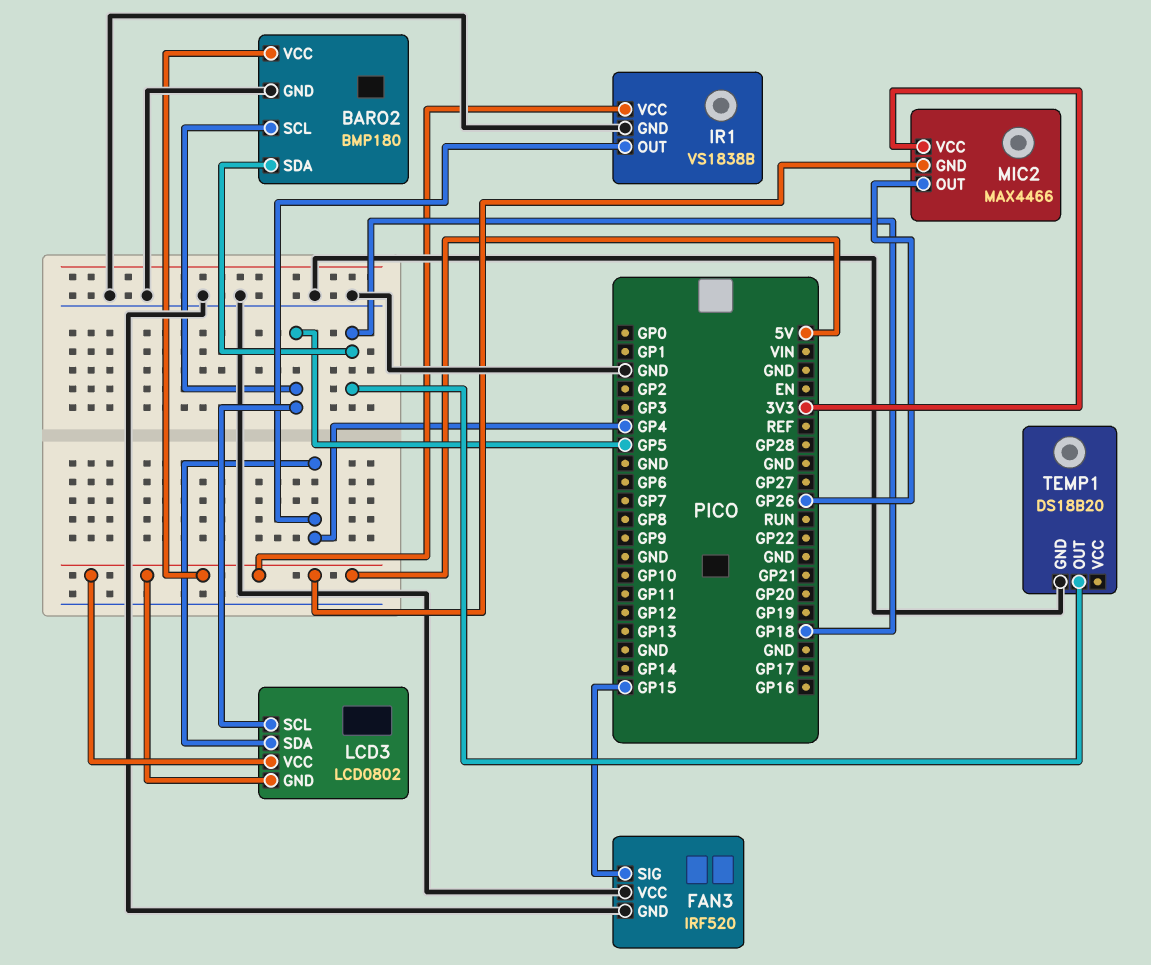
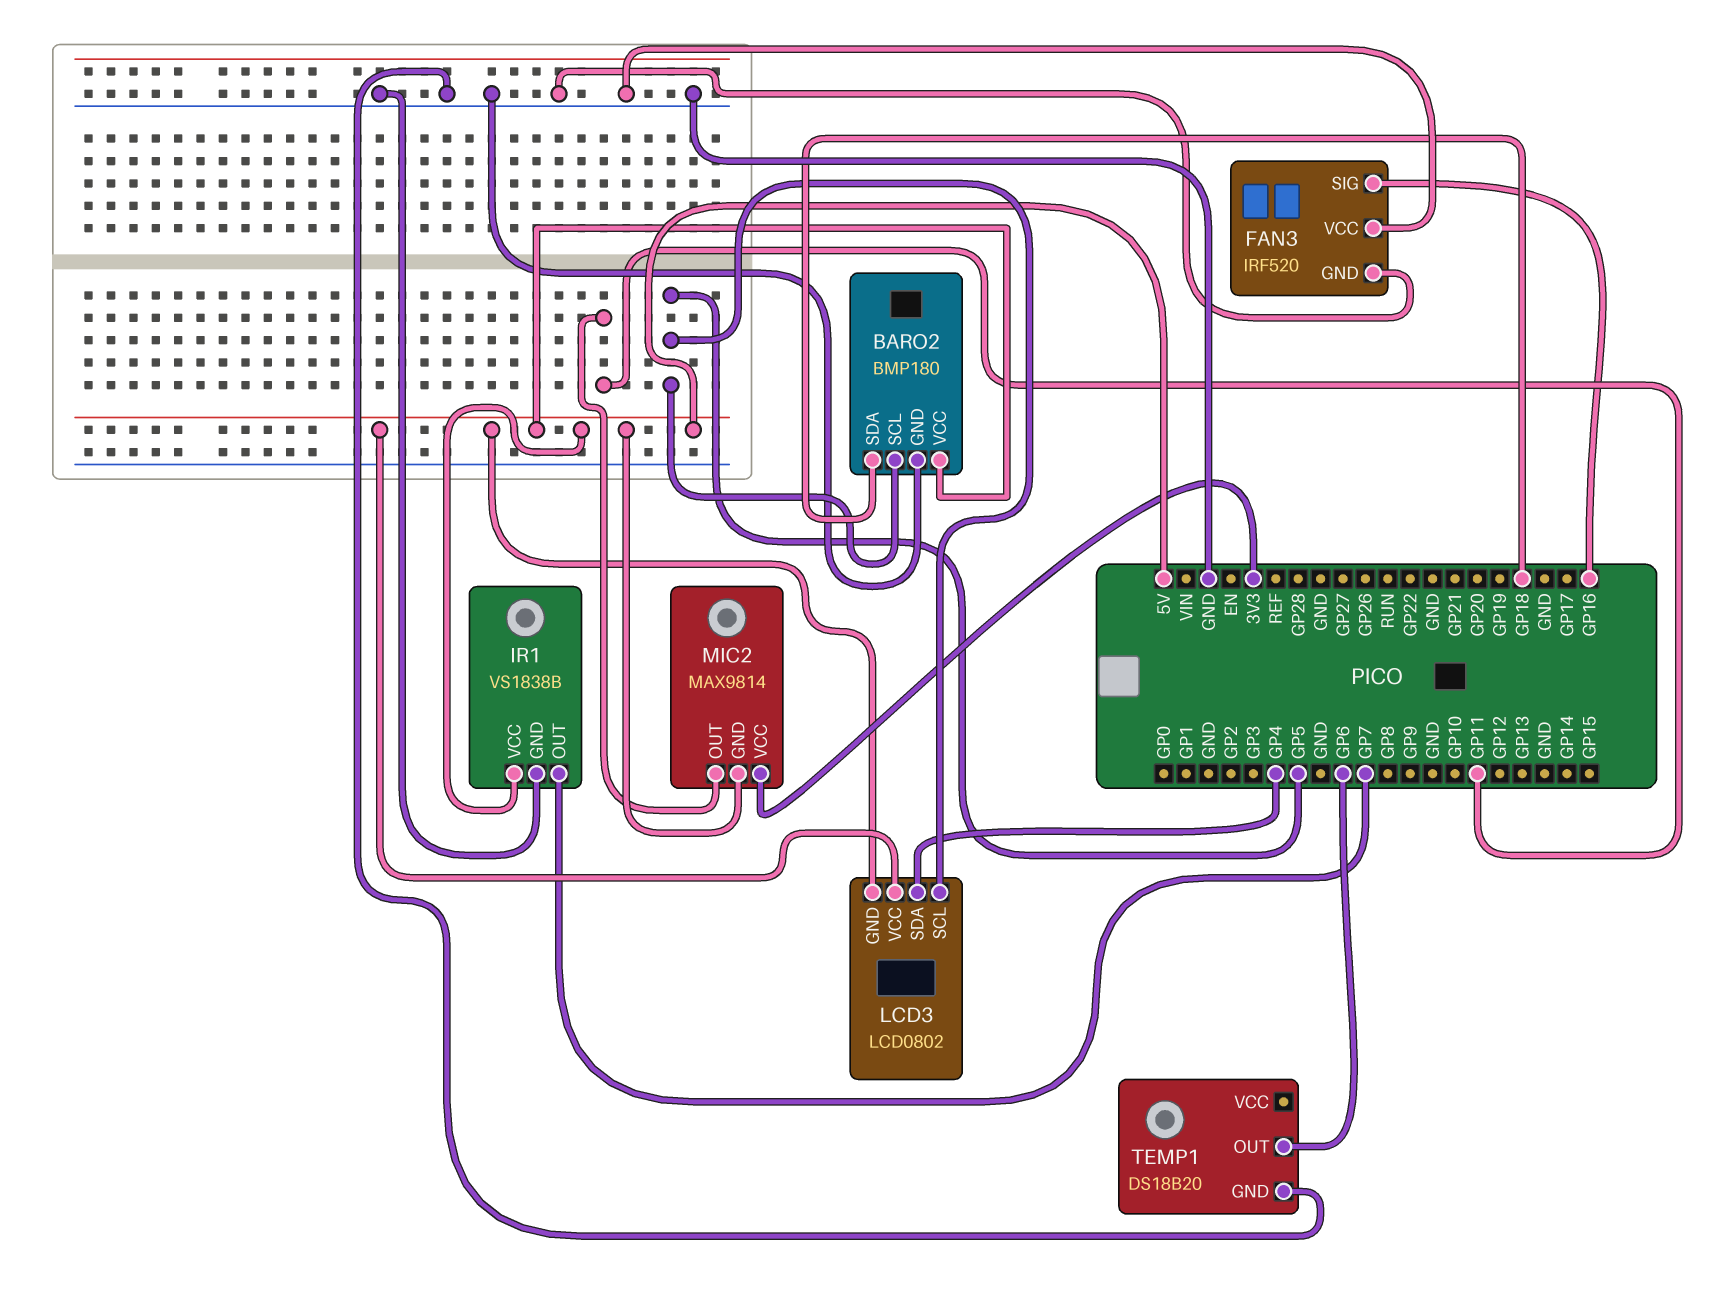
FAN3 pin SIG: GP15 -> GP16
IR1 pin OUT: GP4 -> GP7
MIC2: MAX4466 -> MAX9814
MIC2 pin OUT: GP26 -> GP11
TEMP1 pin OUT: GP18 -> GP6

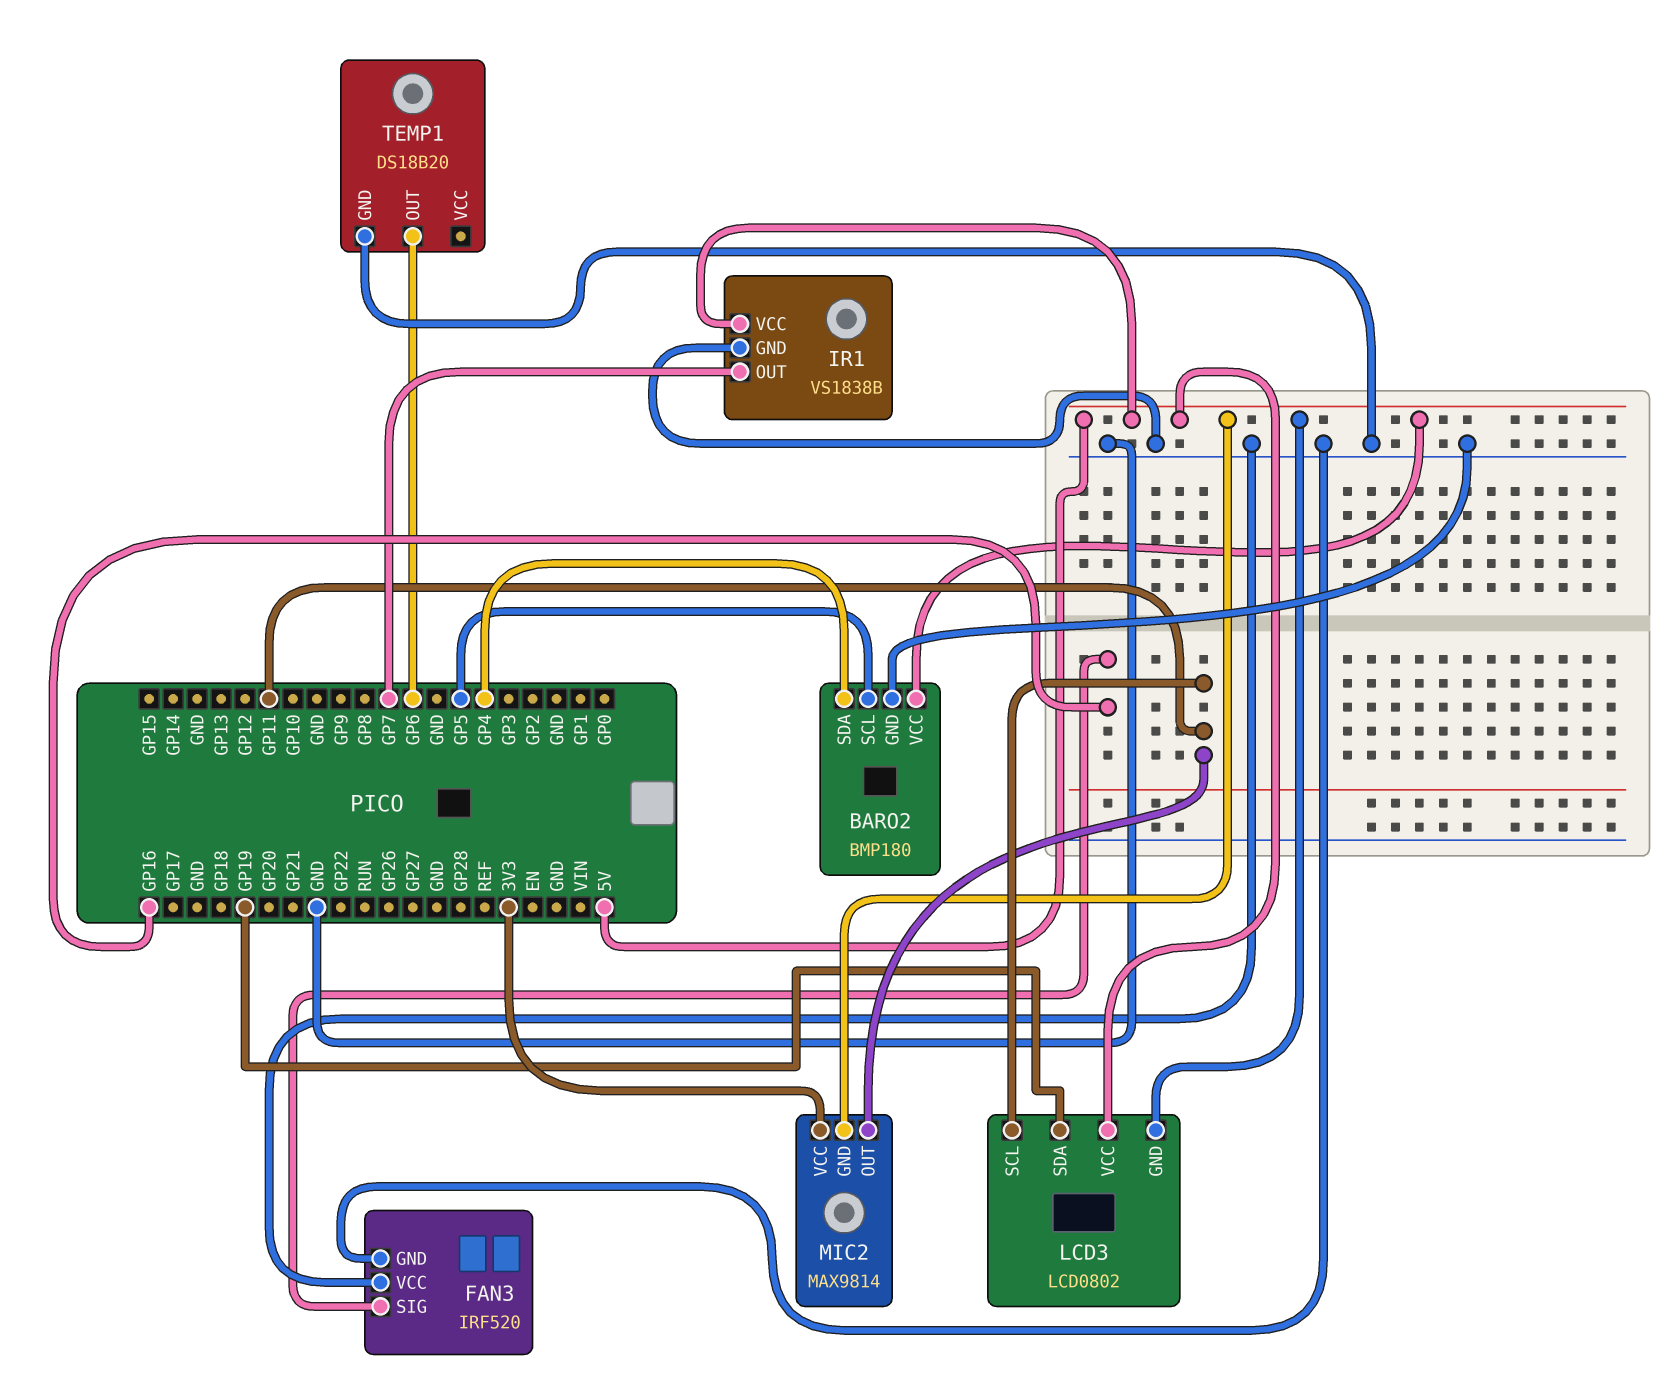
BARO2 pin SDA: GP18 -> GP4
LCD3 pin SCL: GP5 -> GP11
LCD3 pin SDA: GP4 -> GP19

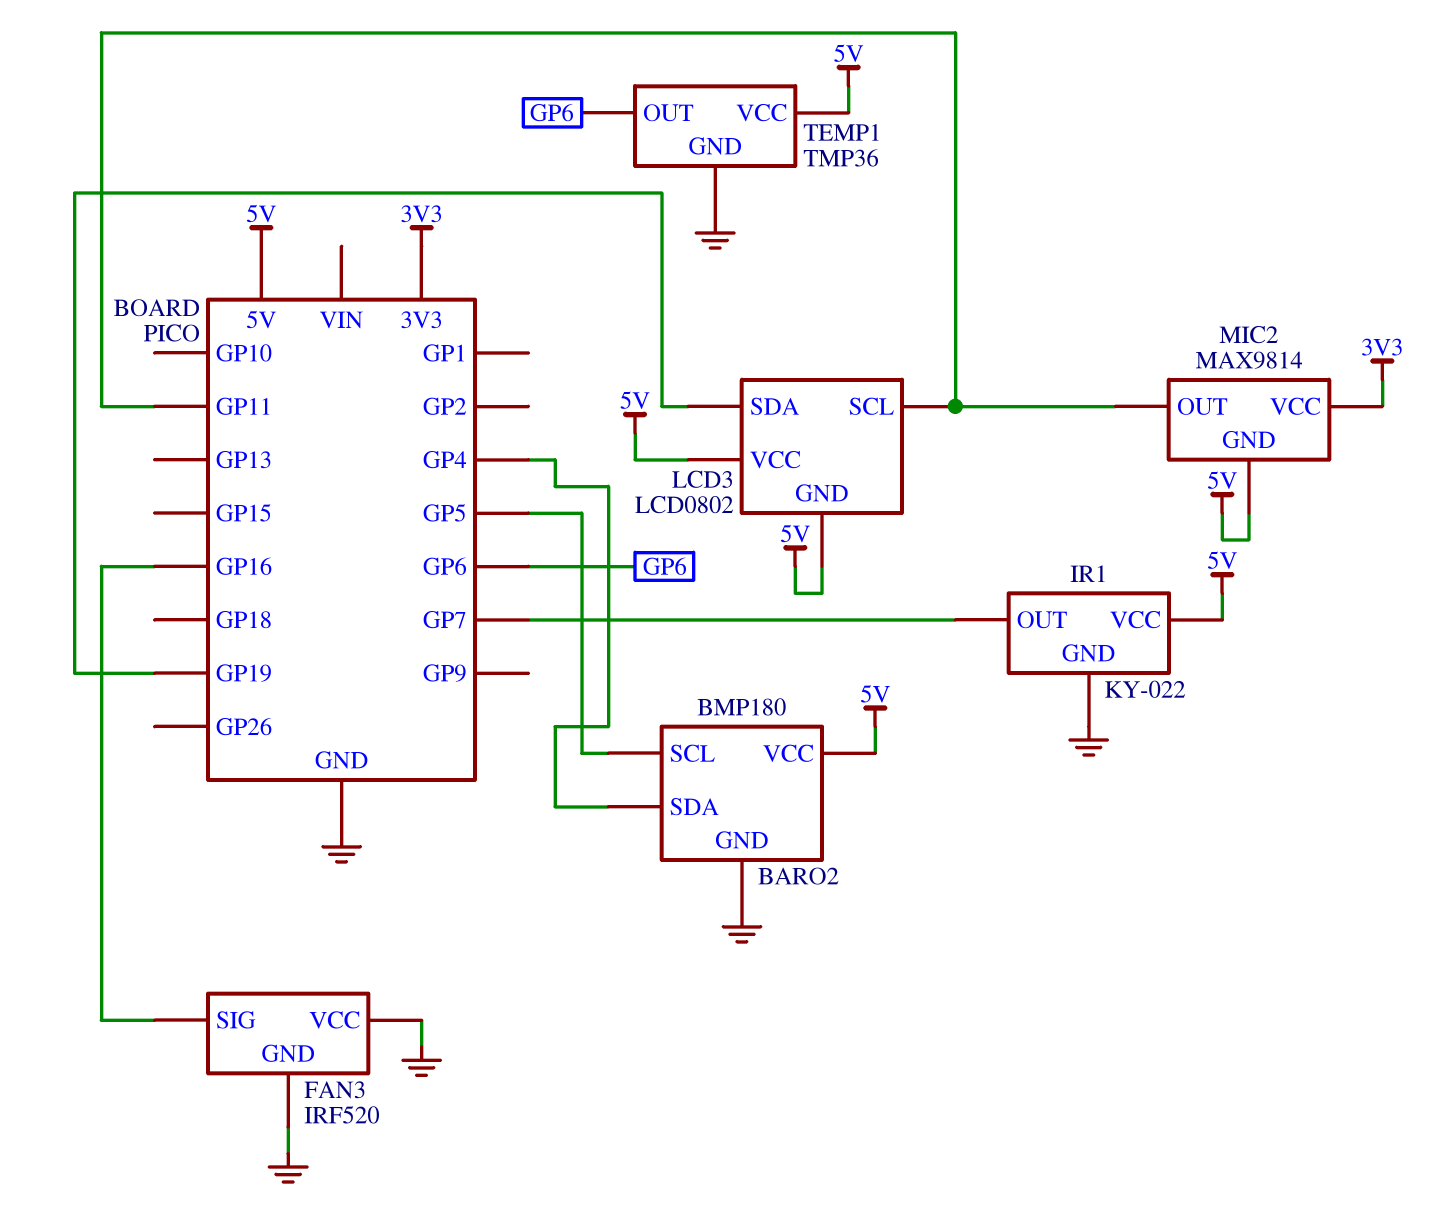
IR1: VS1838B -> KY-022
TEMP1: DS18B20 -> TMP36
TEMP1 pin VCC: none -> 5V

